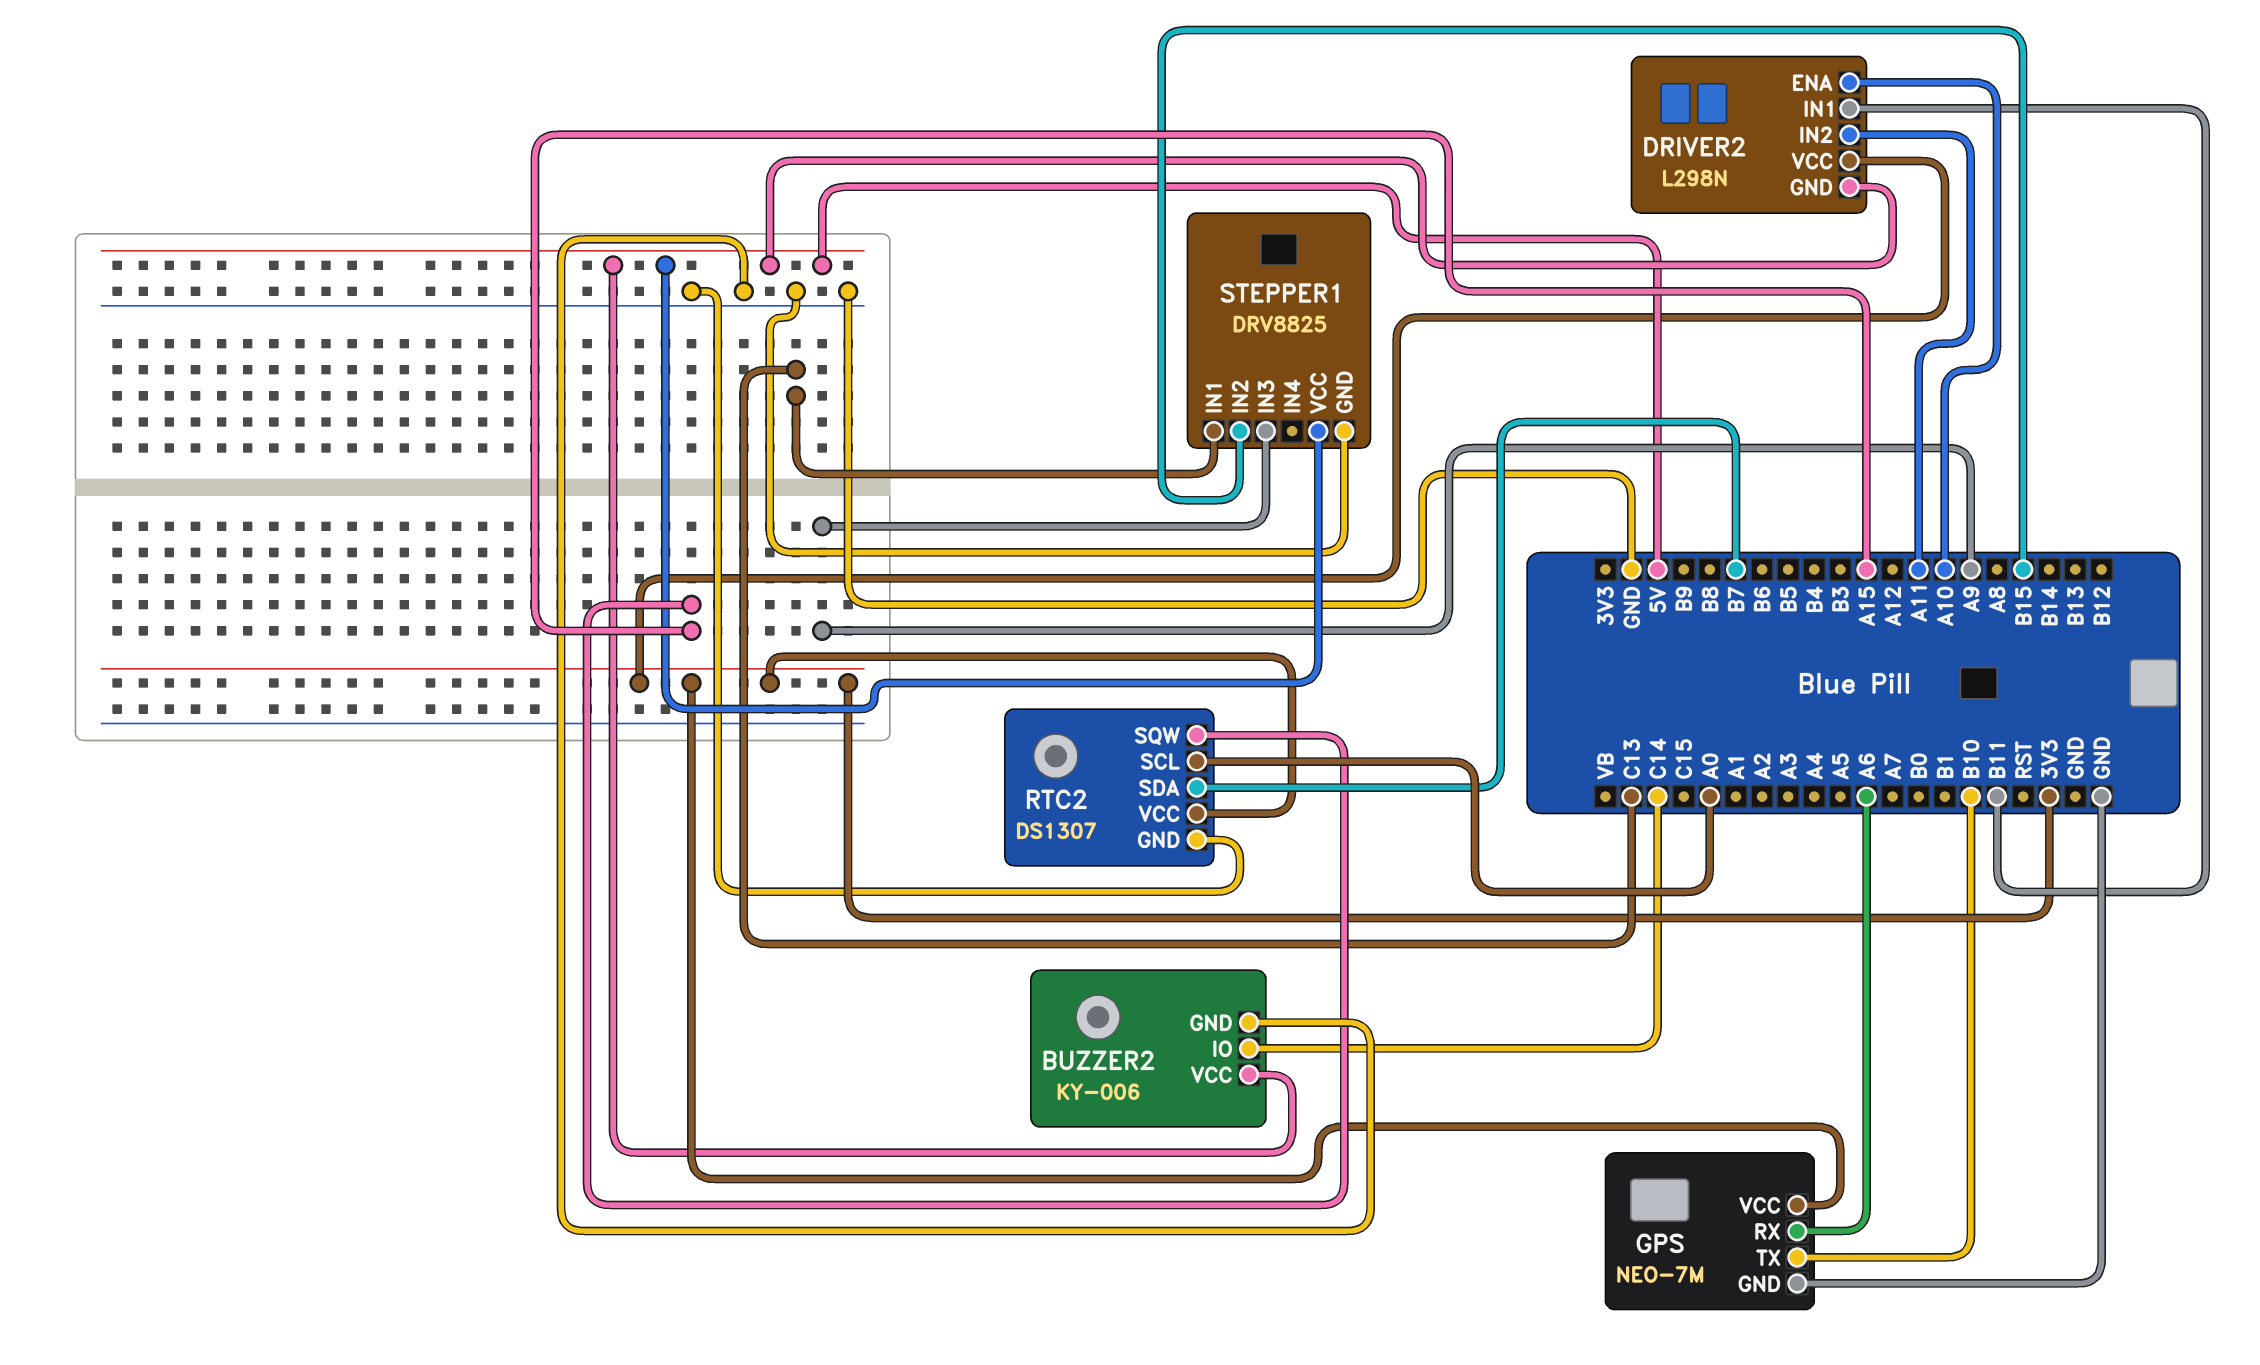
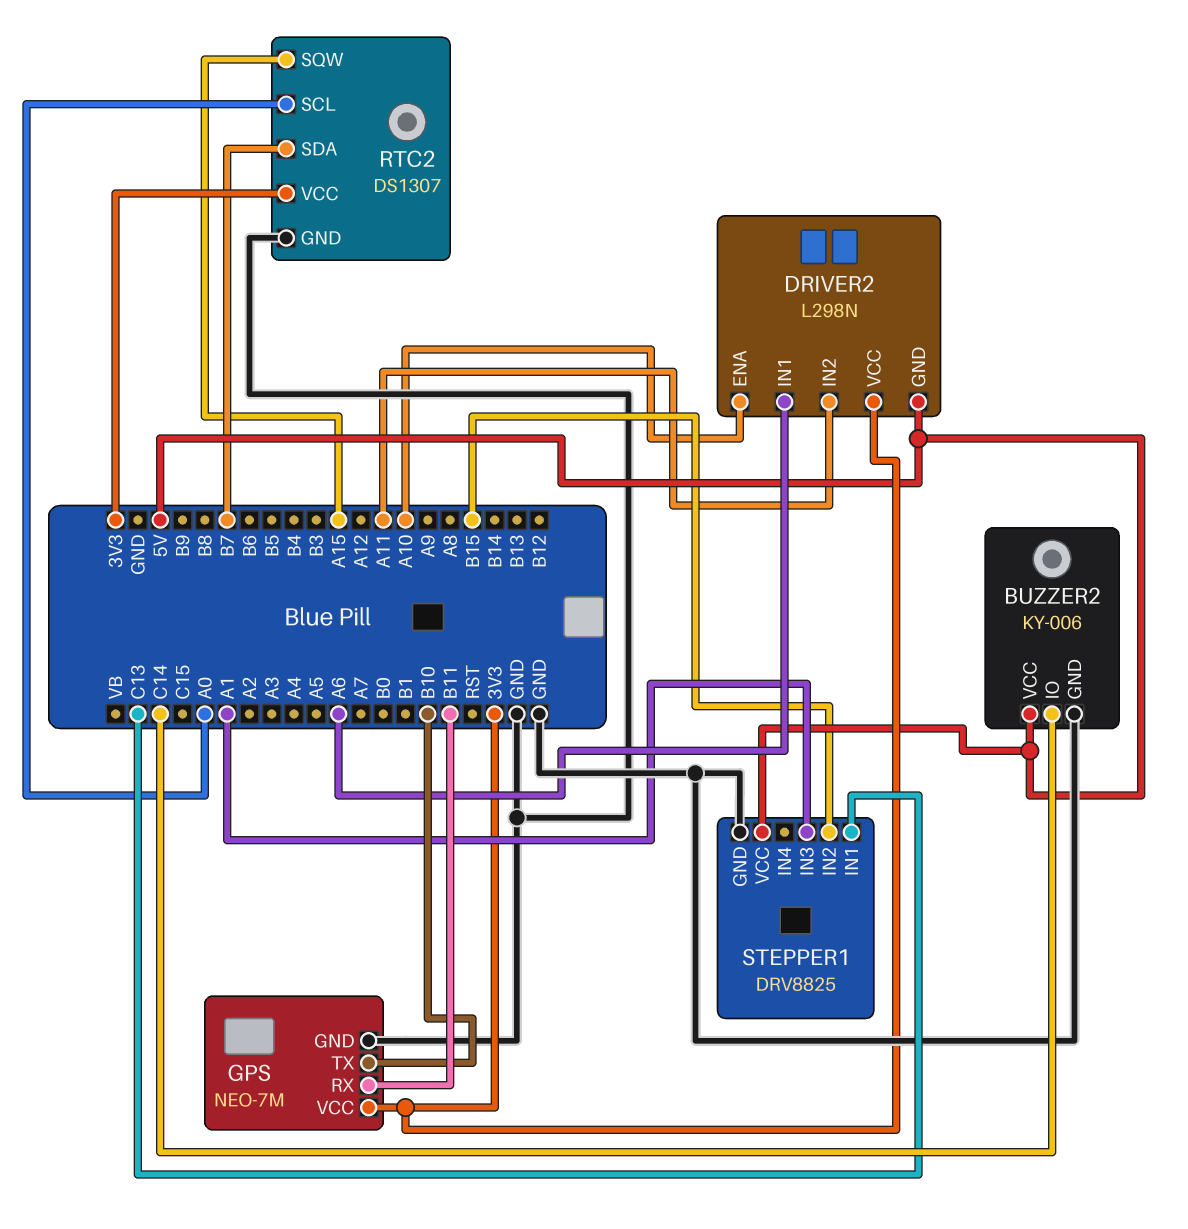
DRIVER2 pin IN1: B11 -> A6
GPS pin RX: A6 -> B11
STEPPER1 pin IN3: A9 -> A1

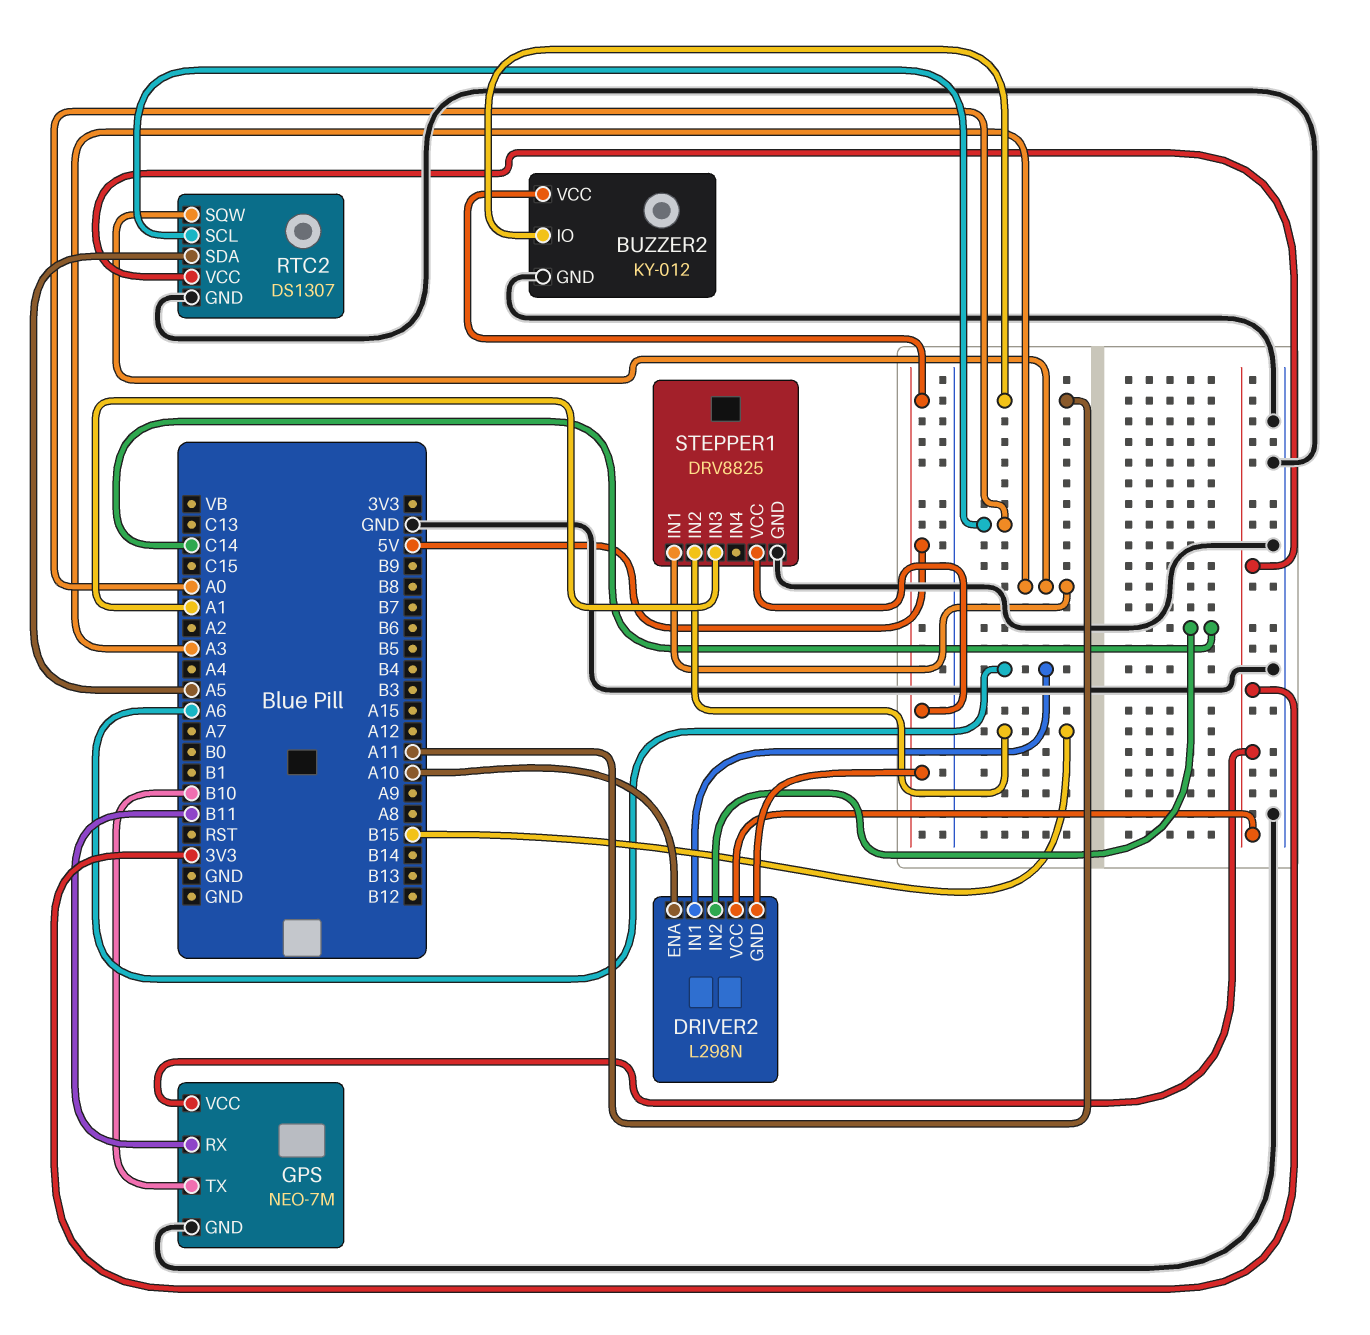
BUZZER2: KY-006 -> KY-012
BUZZER2 pin IO: C14 -> A11
DRIVER2 pin IN2: A11 -> C14
RTC2 pin SDA: B7 -> A5
RTC2 pin SQW: A15 -> A3
STEPPER1 pin IN1: C13 -> A3

